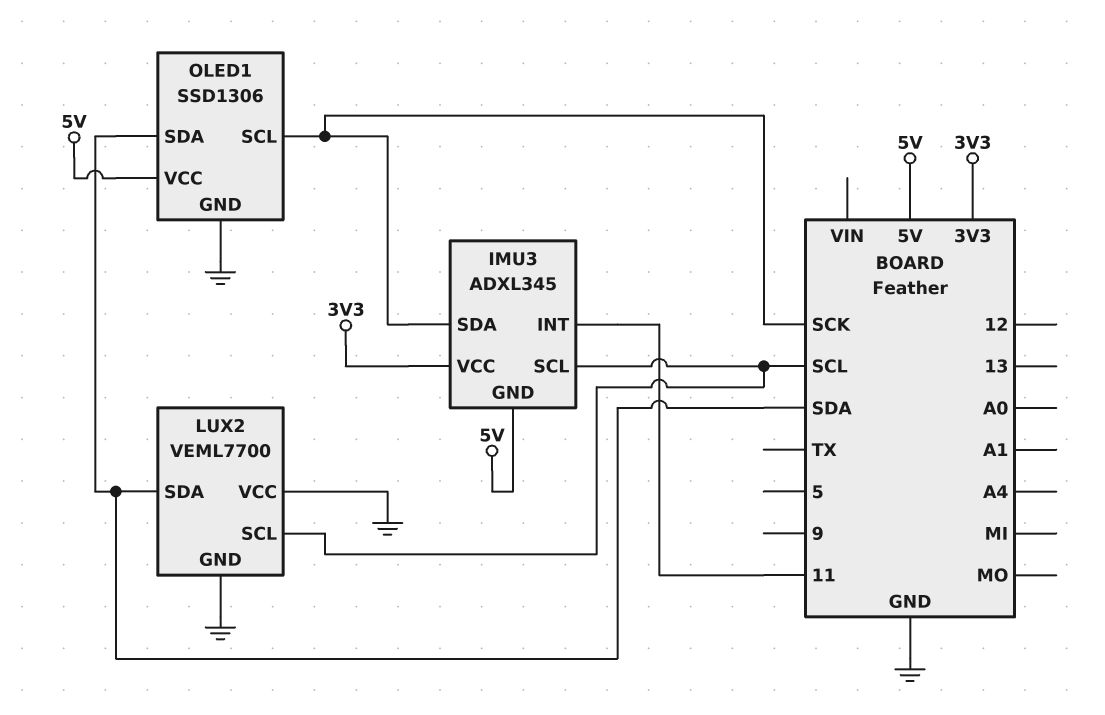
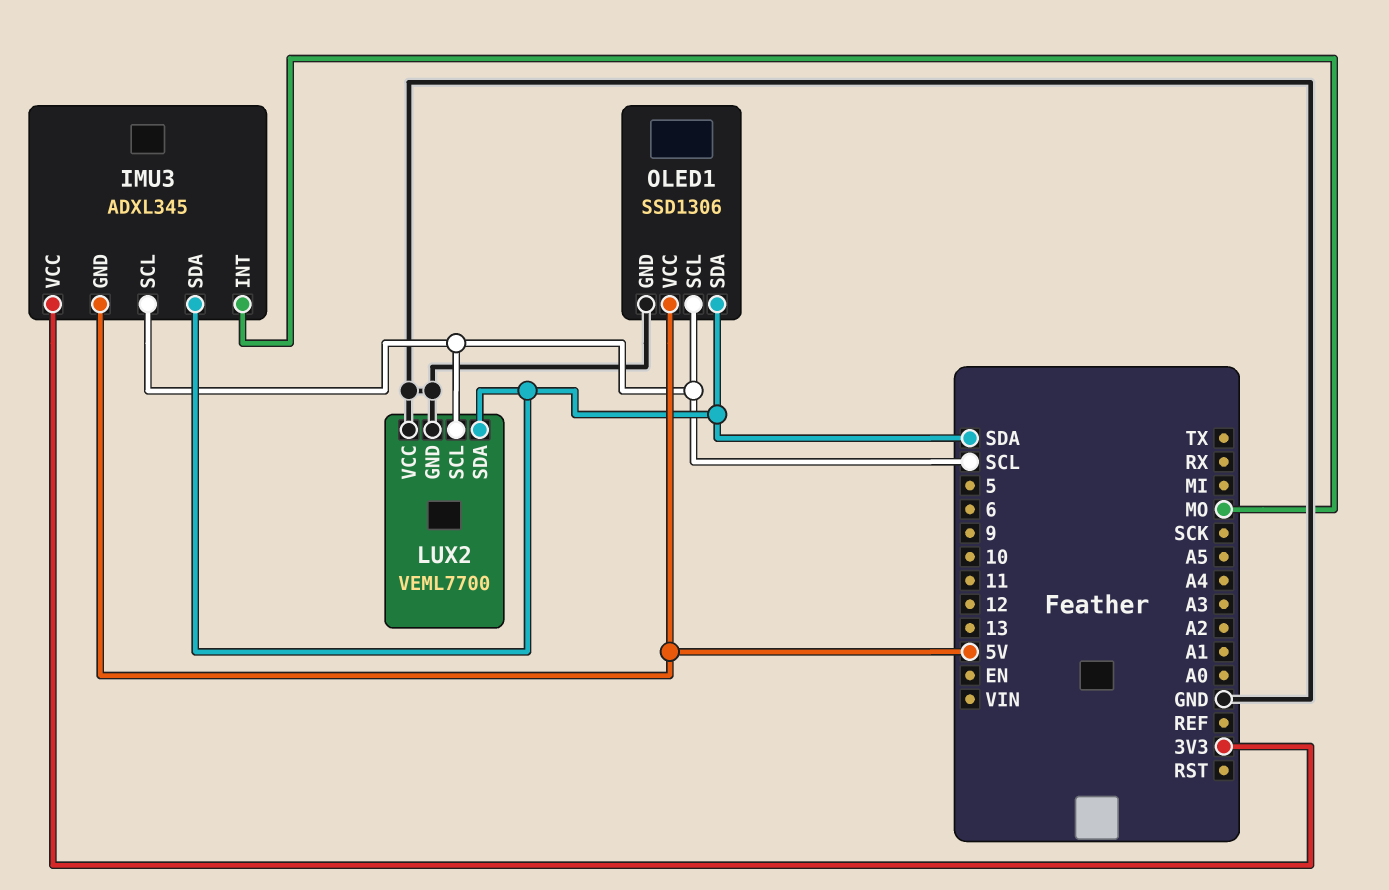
IMU3 pin INT: 11 -> MO
IMU3 pin SDA: SCK -> SDA
OLED1 pin SCL: SCK -> SCL

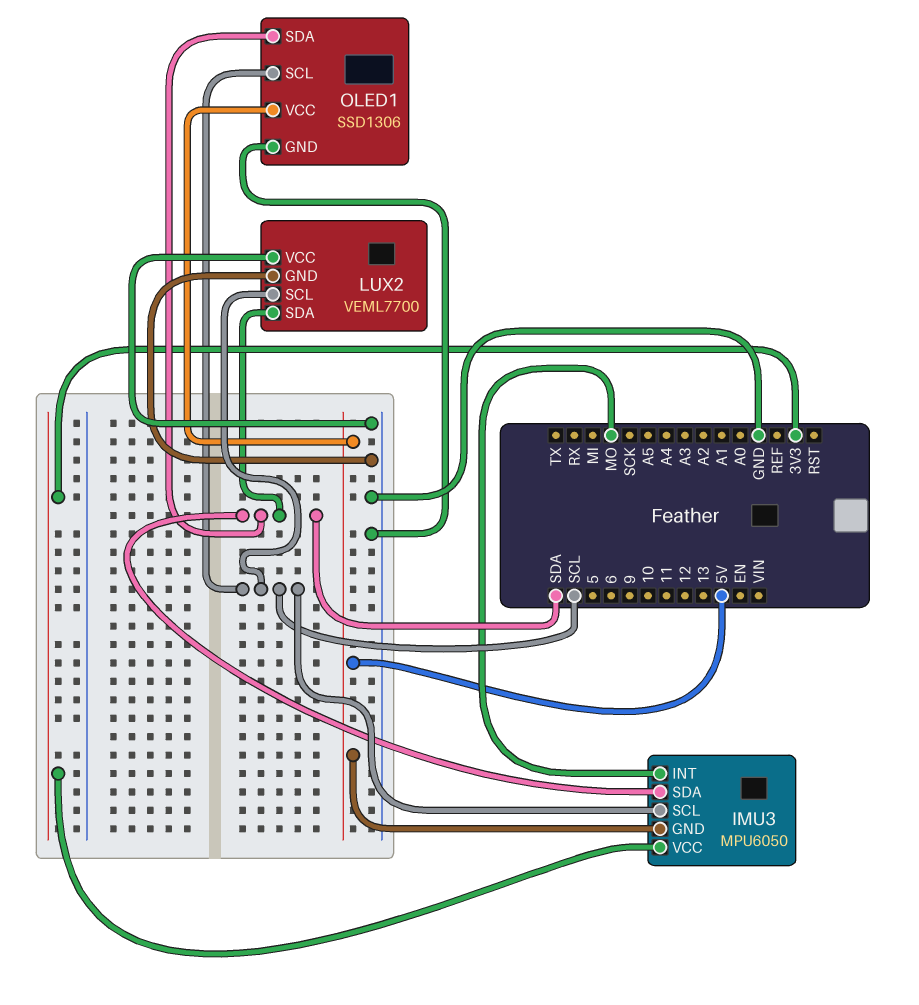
IMU3: ADXL345 -> MPU6050

